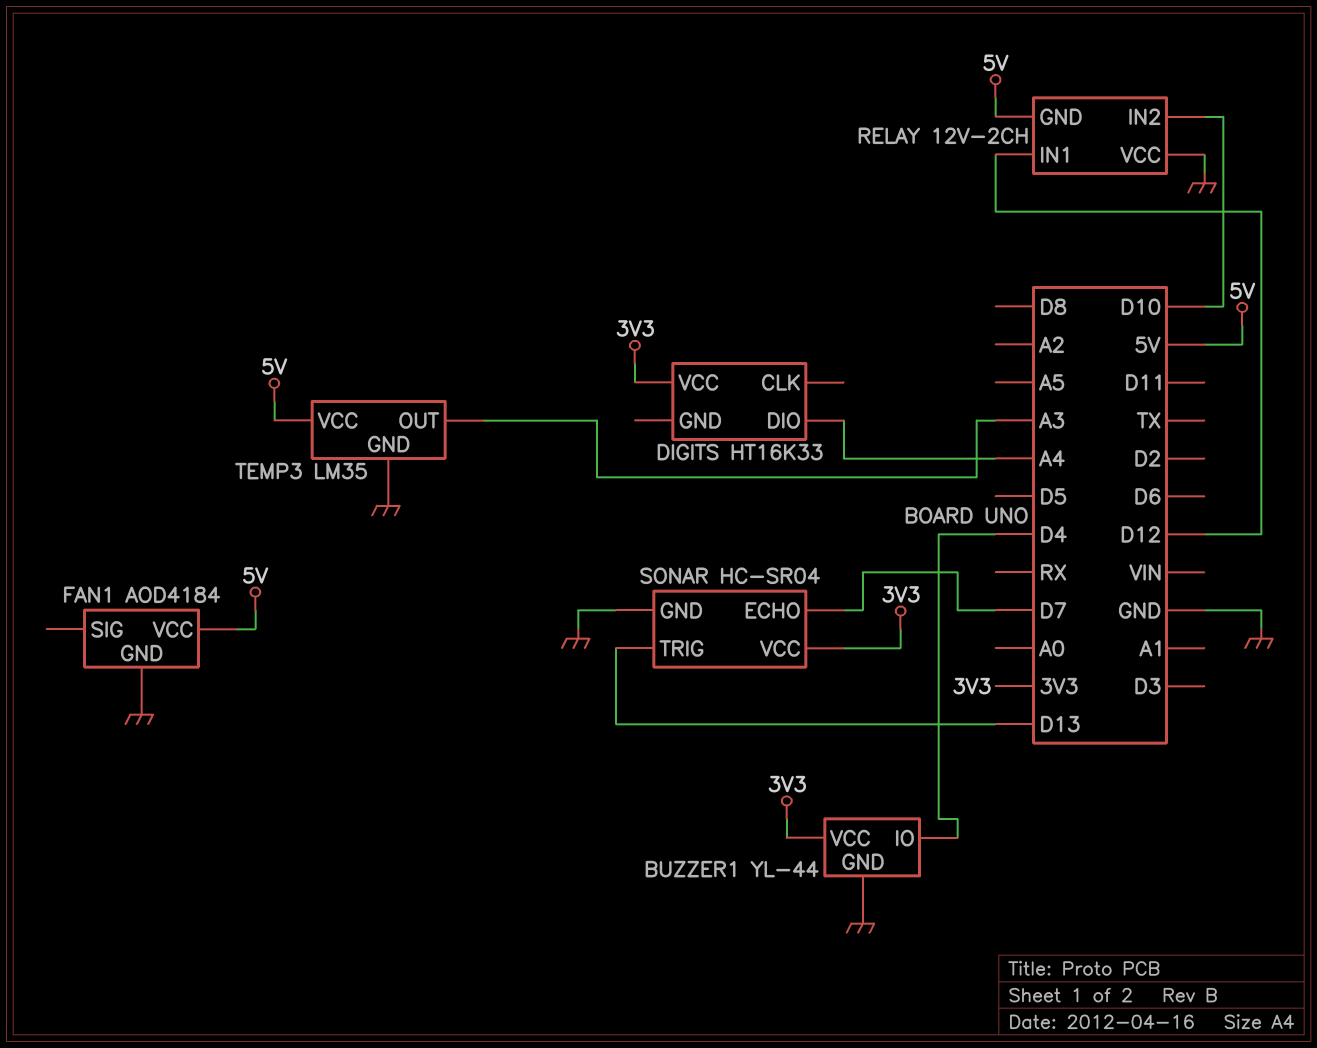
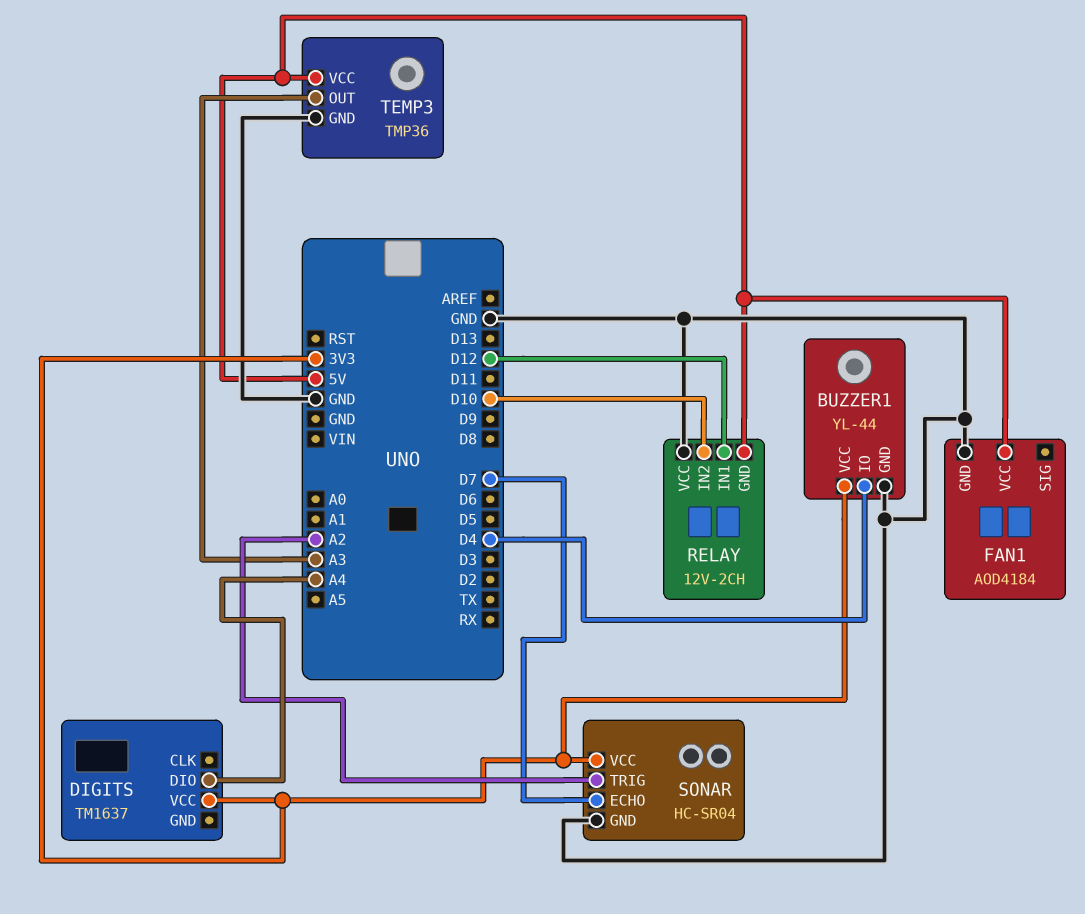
DIGITS: HT16K33 -> TM1637
SONAR pin TRIG: D13 -> A2
TEMP3: LM35 -> TMP36

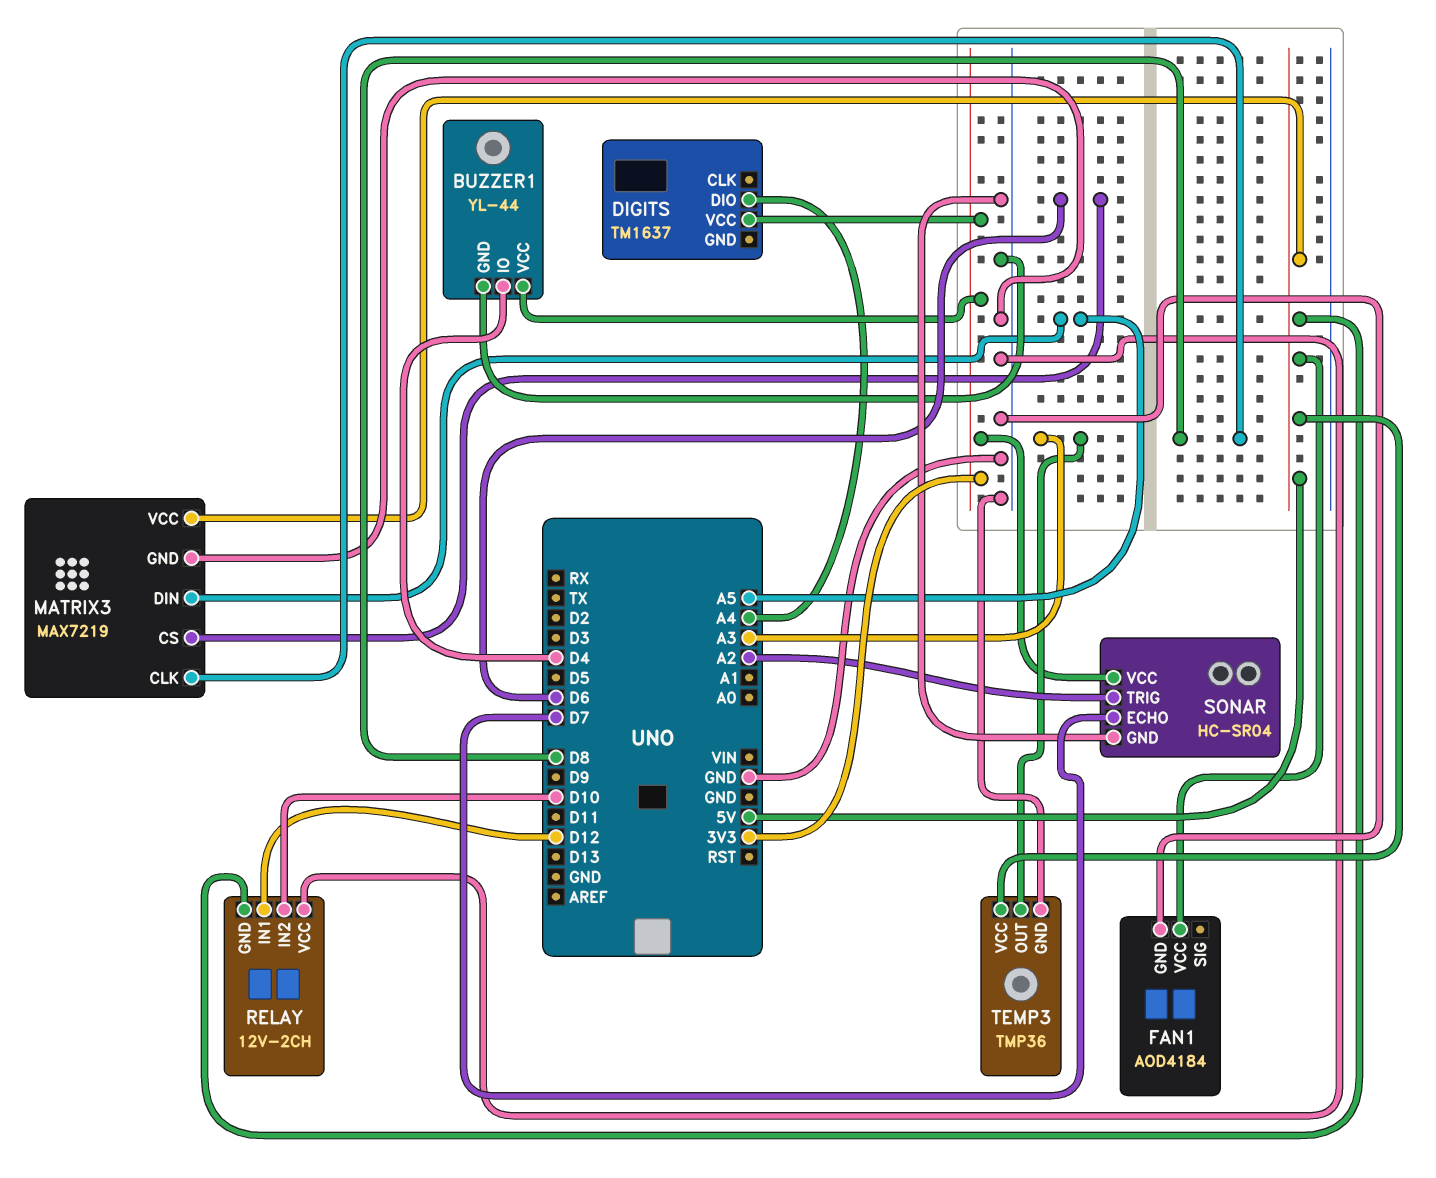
MATRIX3: none -> MAX7219
MATRIX3 pin CLK: none -> D8
MATRIX3 pin CS: none -> D6
MATRIX3 pin DIN: none -> A5
MATRIX3 pin GND: none -> GND
MATRIX3 pin VCC: none -> 5V

